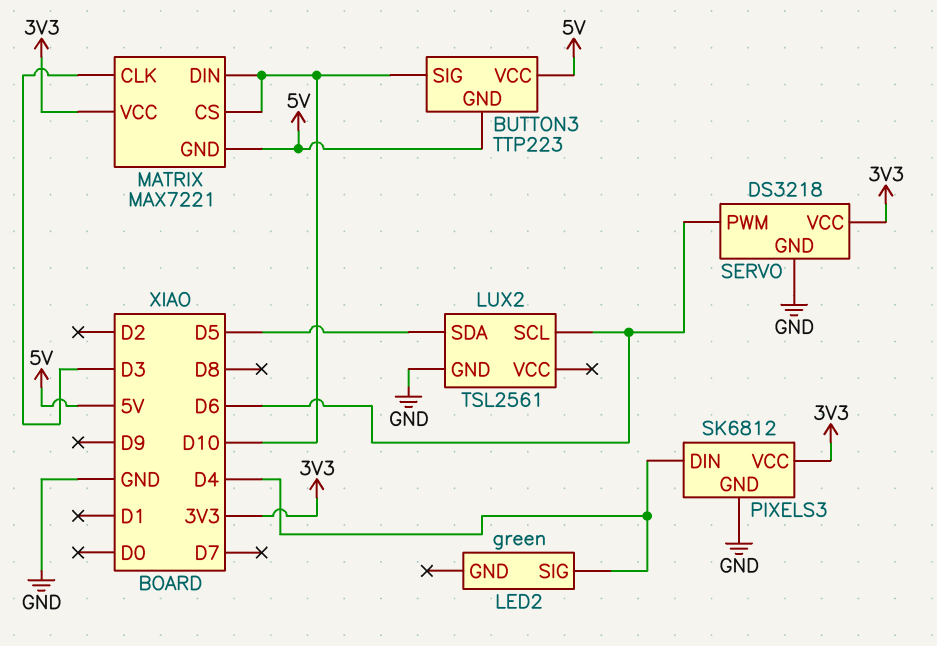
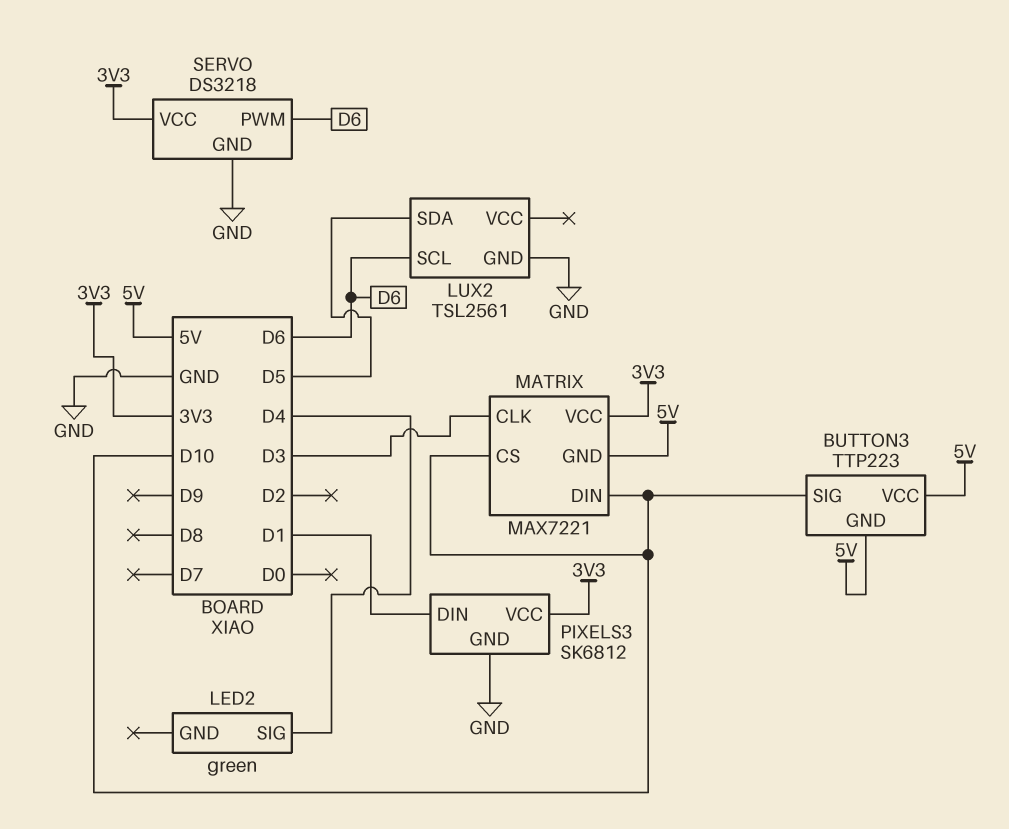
PIXELS3 pin DIN: D4 -> D1

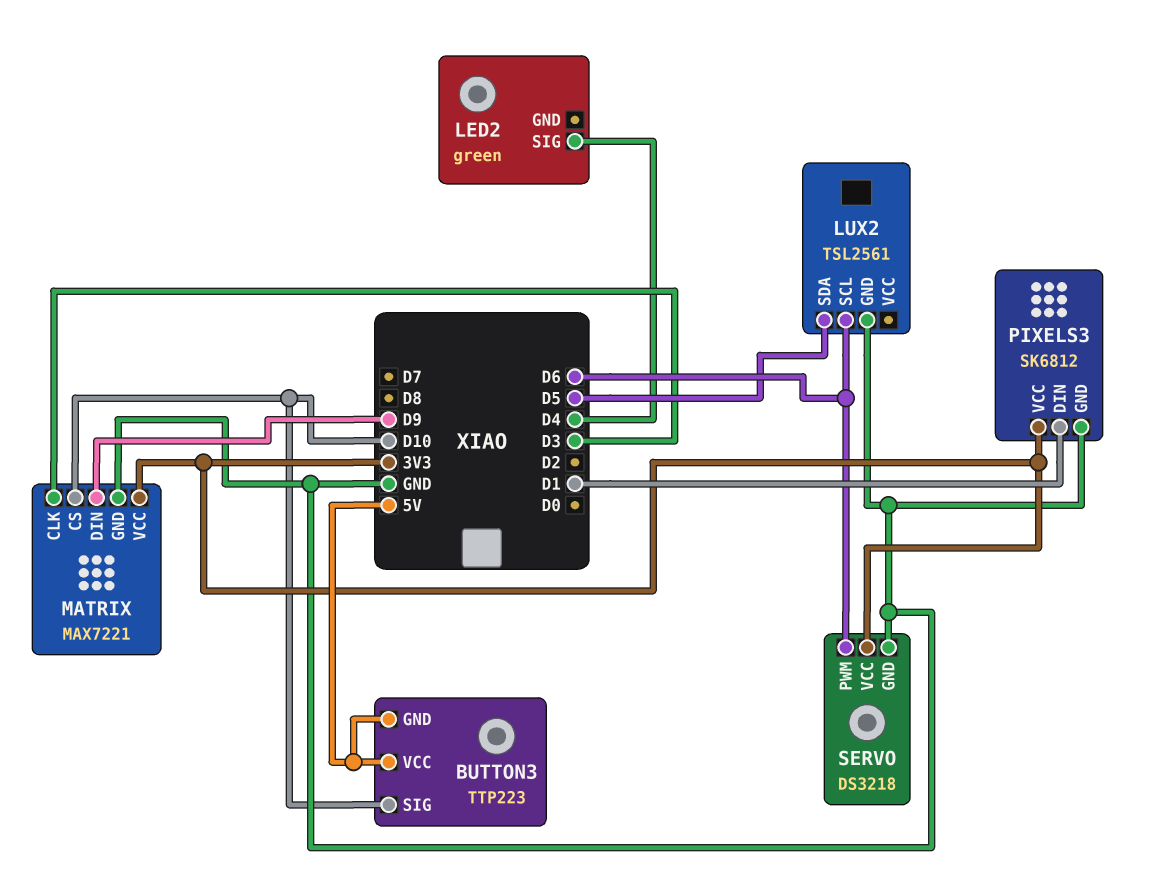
MATRIX pin DIN: D10 -> D9
MATRIX pin GND: 5V -> GND

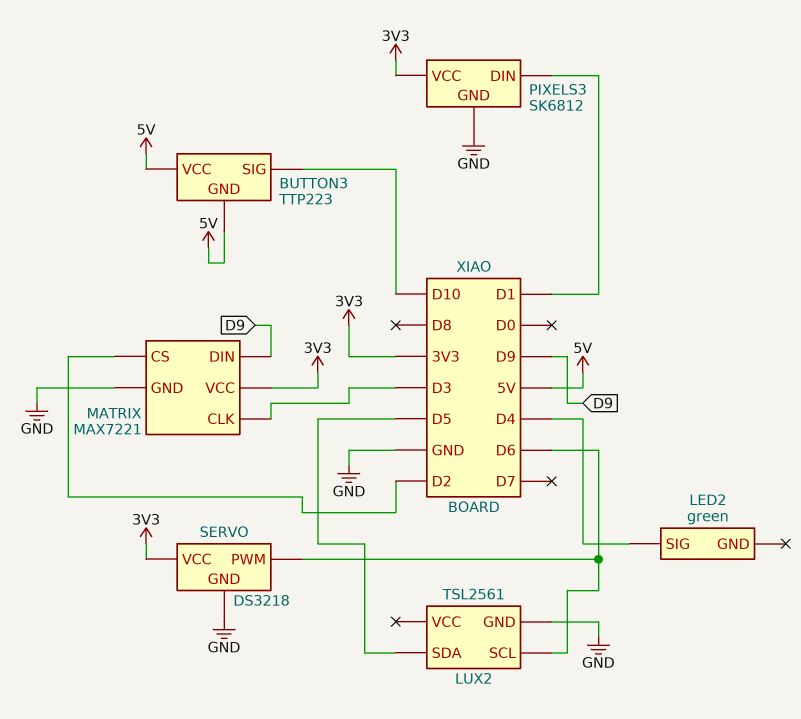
MATRIX pin CS: D10 -> D2

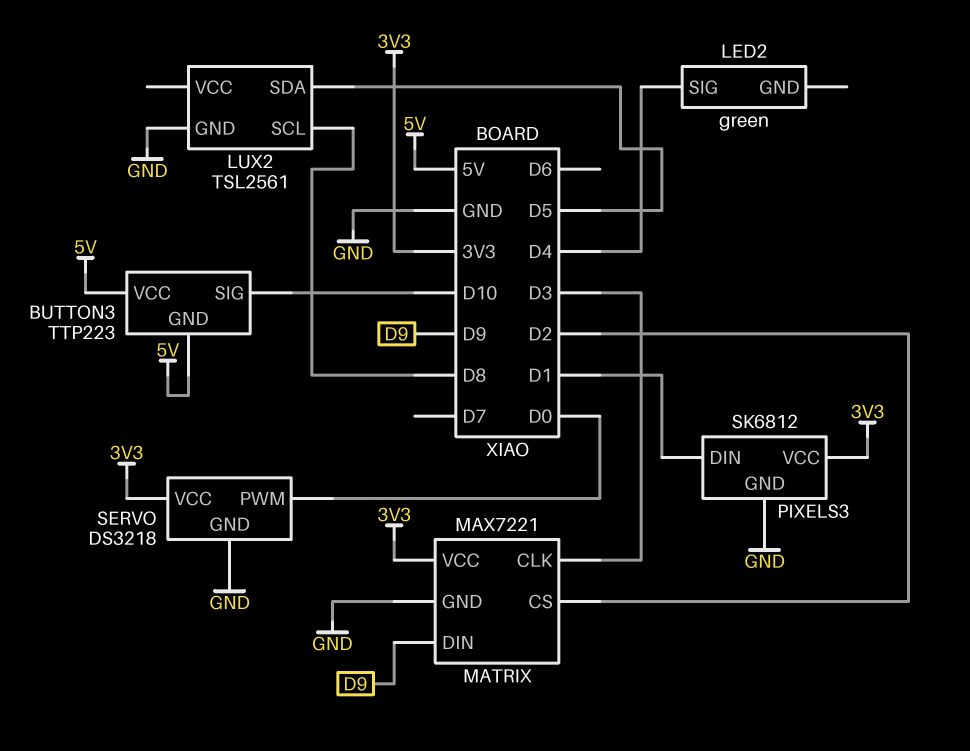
LUX2 pin SCL: D6 -> D8
SERVO pin PWM: D6 -> D0

